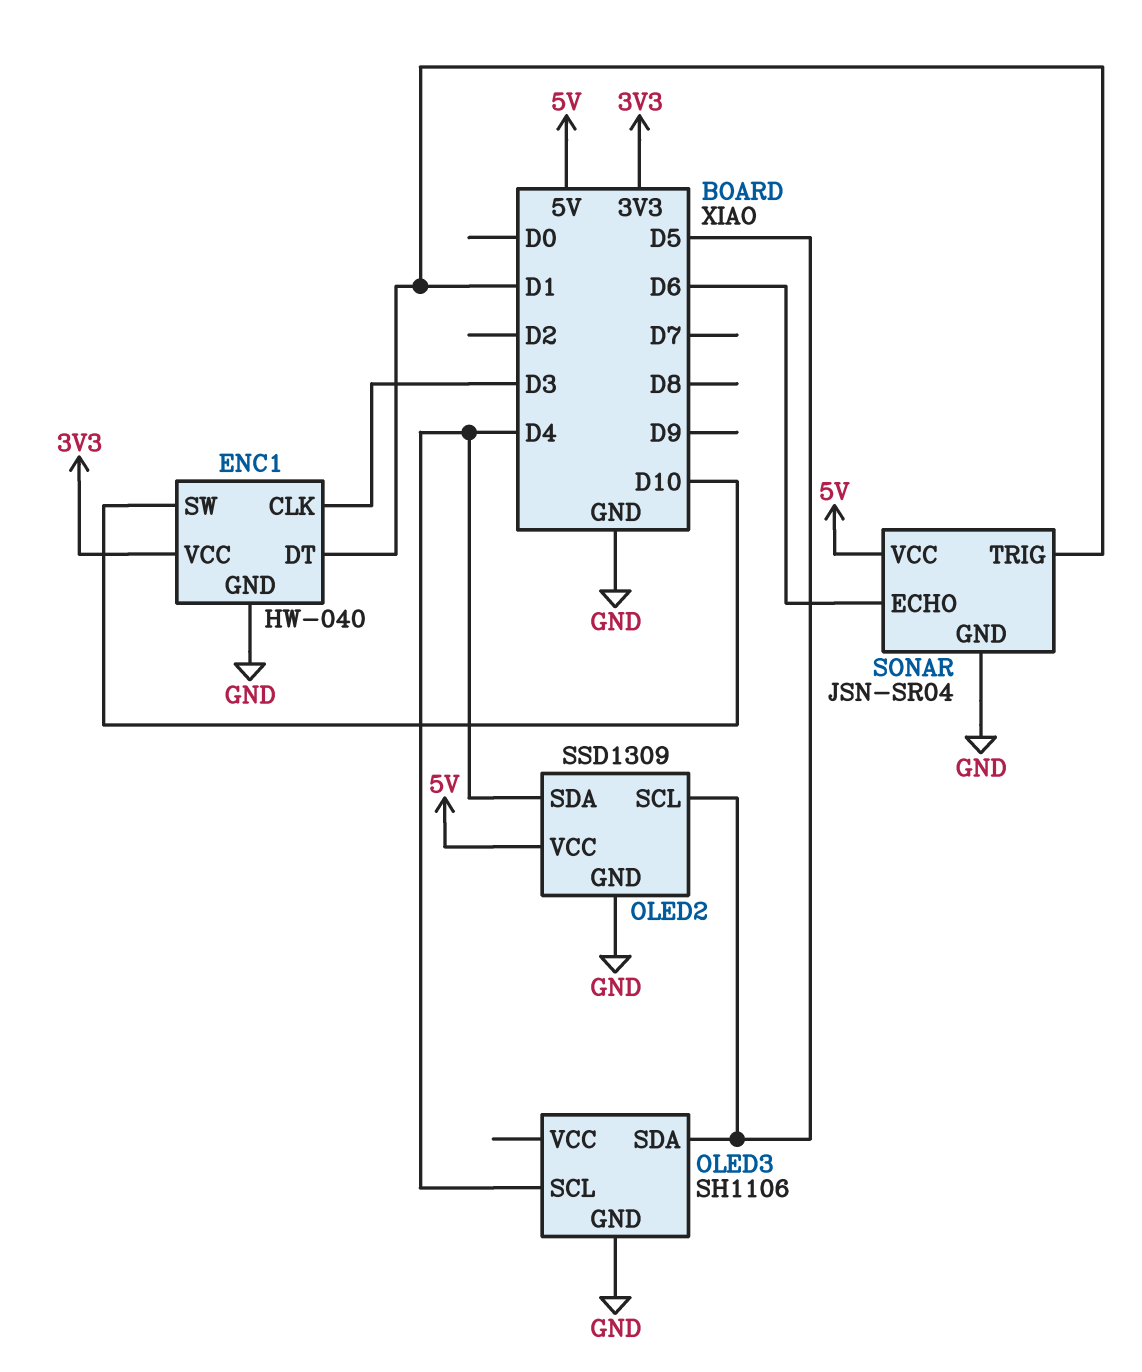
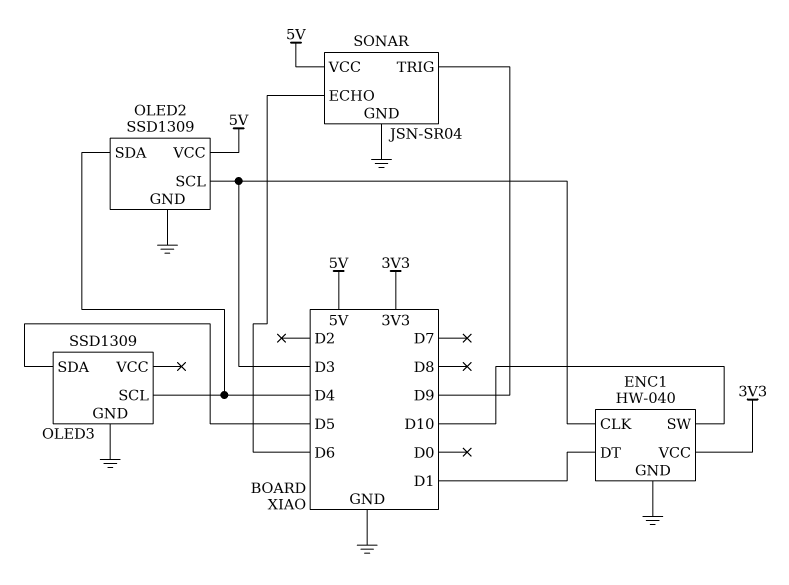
OLED2 pin SCL: D5 -> D3
OLED3: SH1106 -> SSD1309
SONAR pin TRIG: D1 -> D9

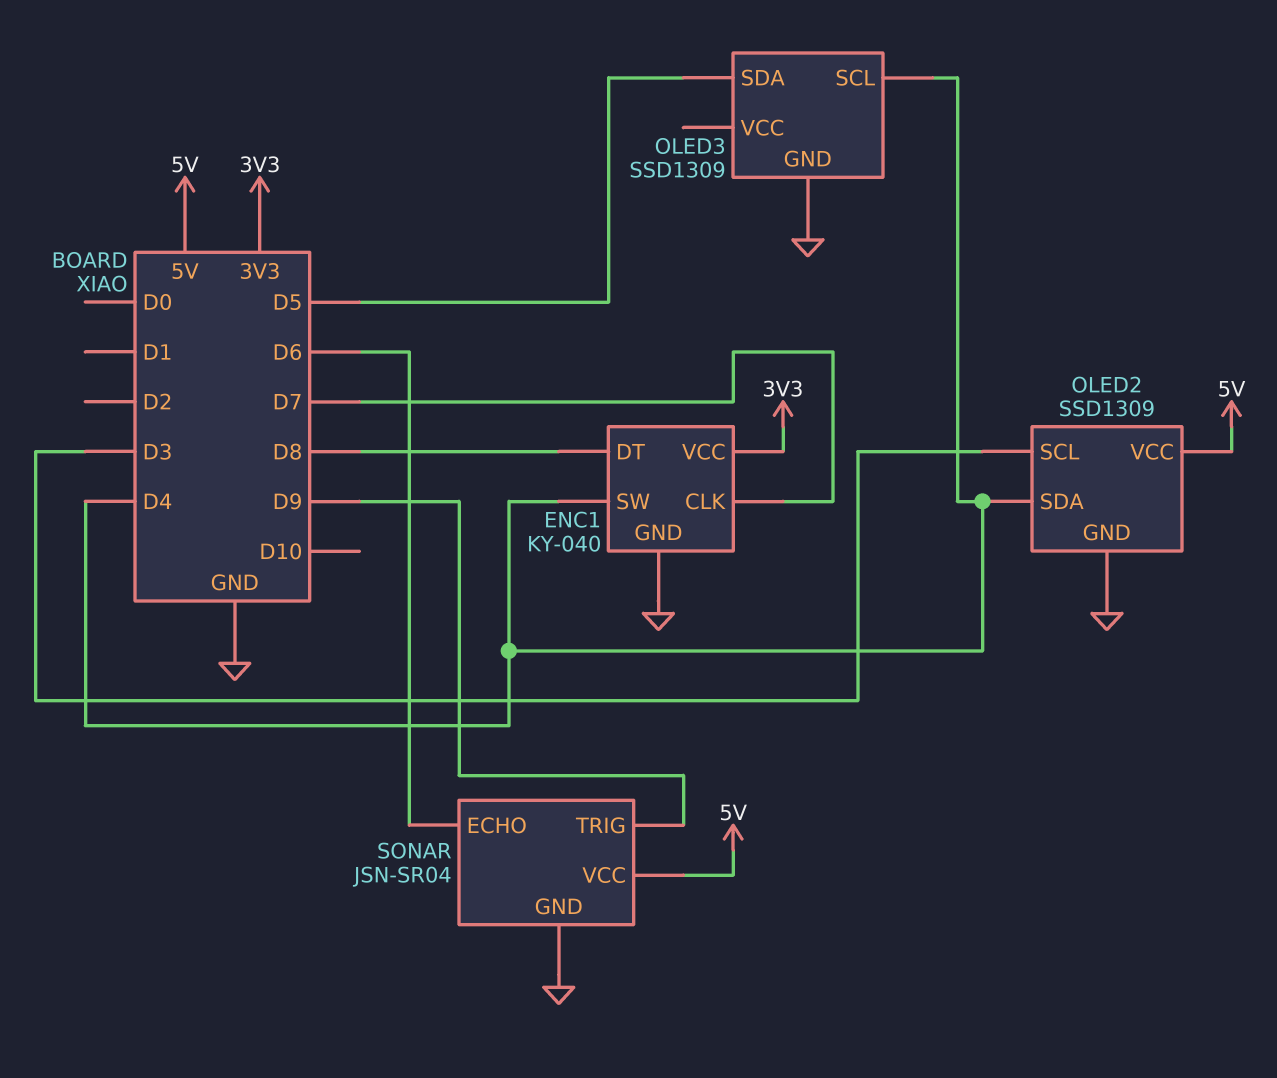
ENC1: HW-040 -> KY-040
ENC1 pin CLK: D3 -> D7
ENC1 pin DT: D1 -> D8
ENC1 pin SW: D10 -> D4

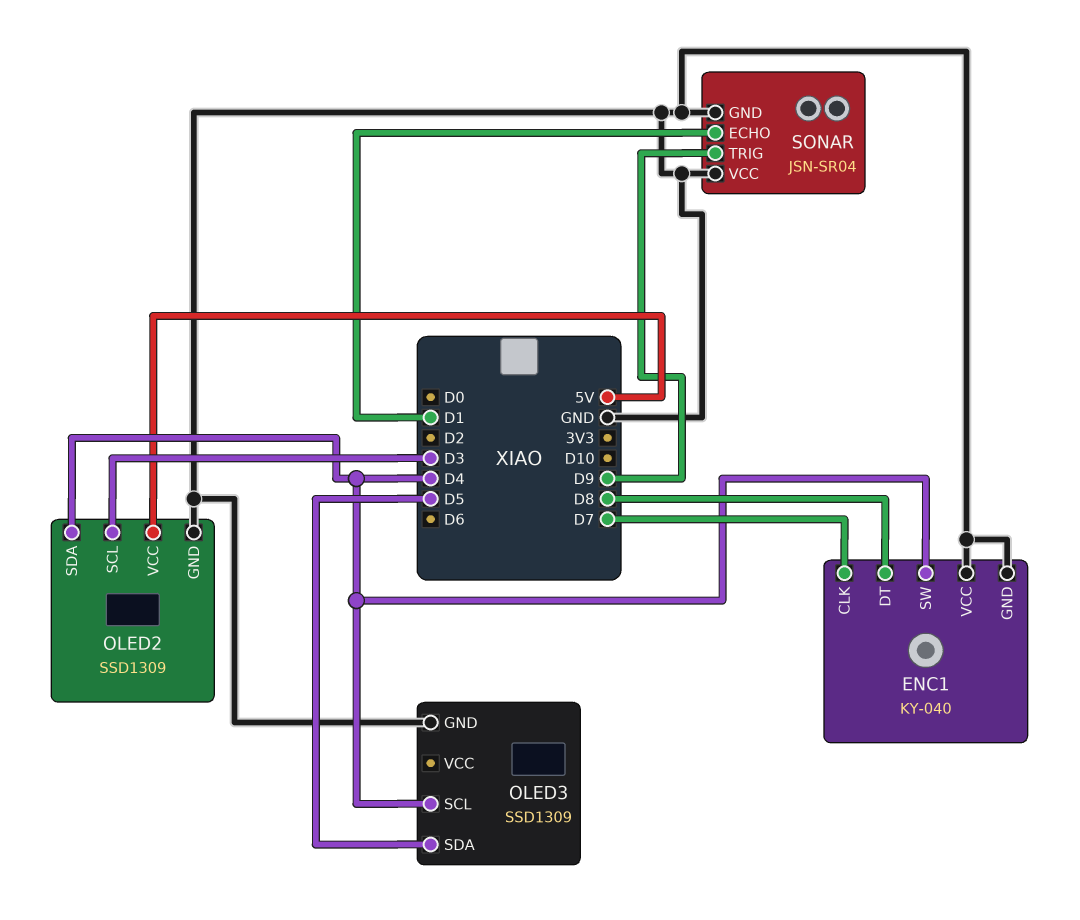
ENC1 pin VCC: 3V3 -> GND
SONAR pin ECHO: D6 -> D1
SONAR pin VCC: 5V -> GND

